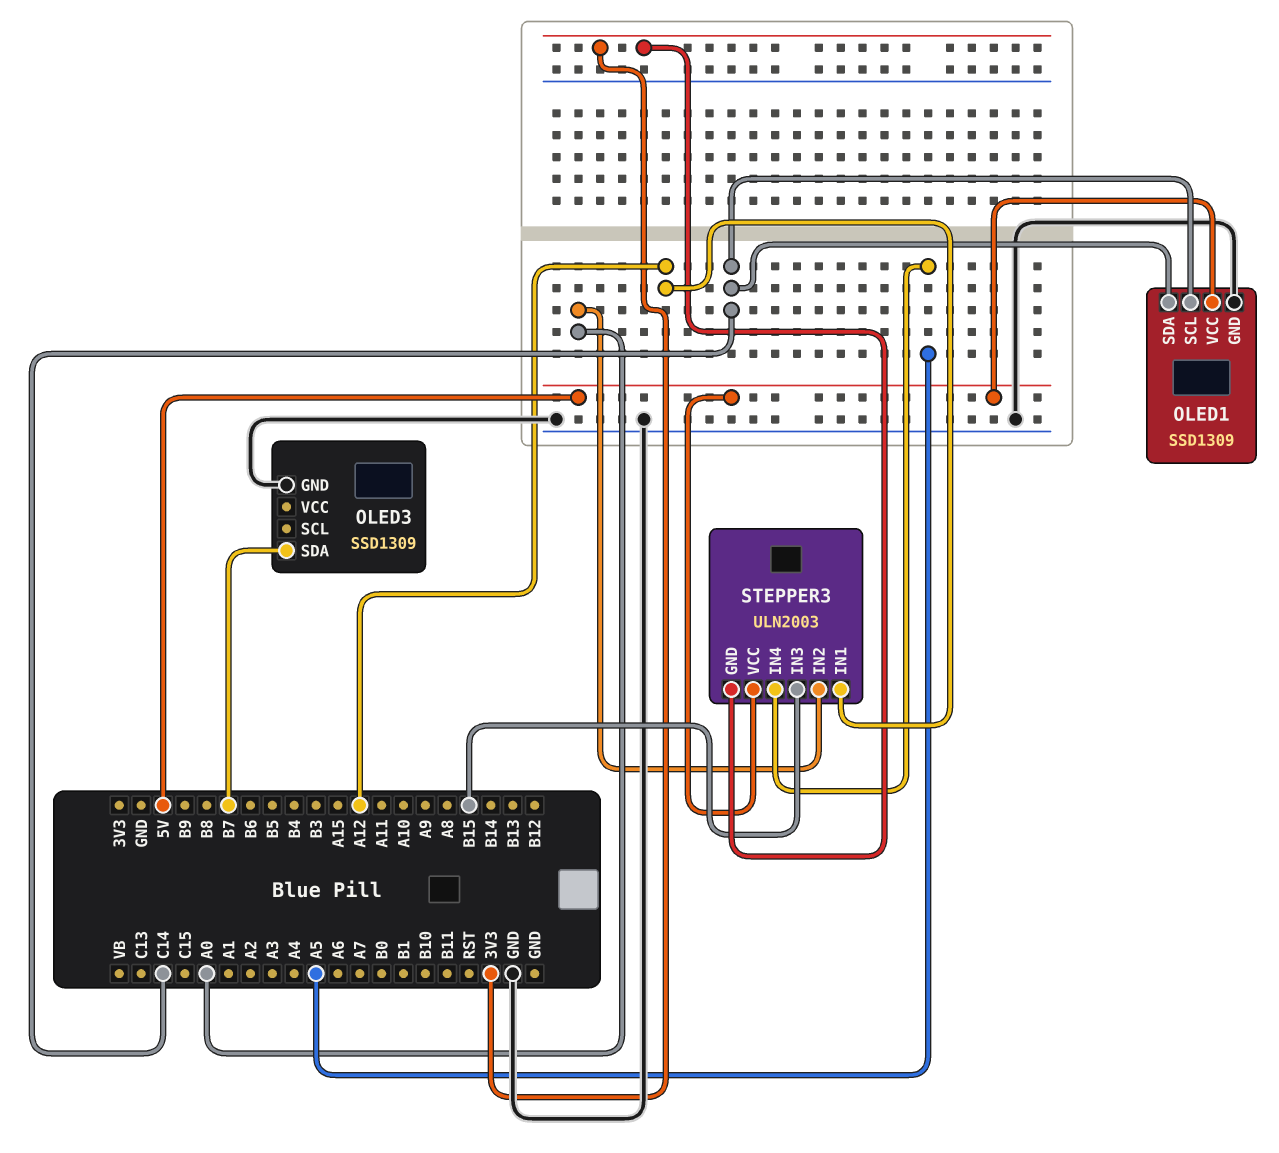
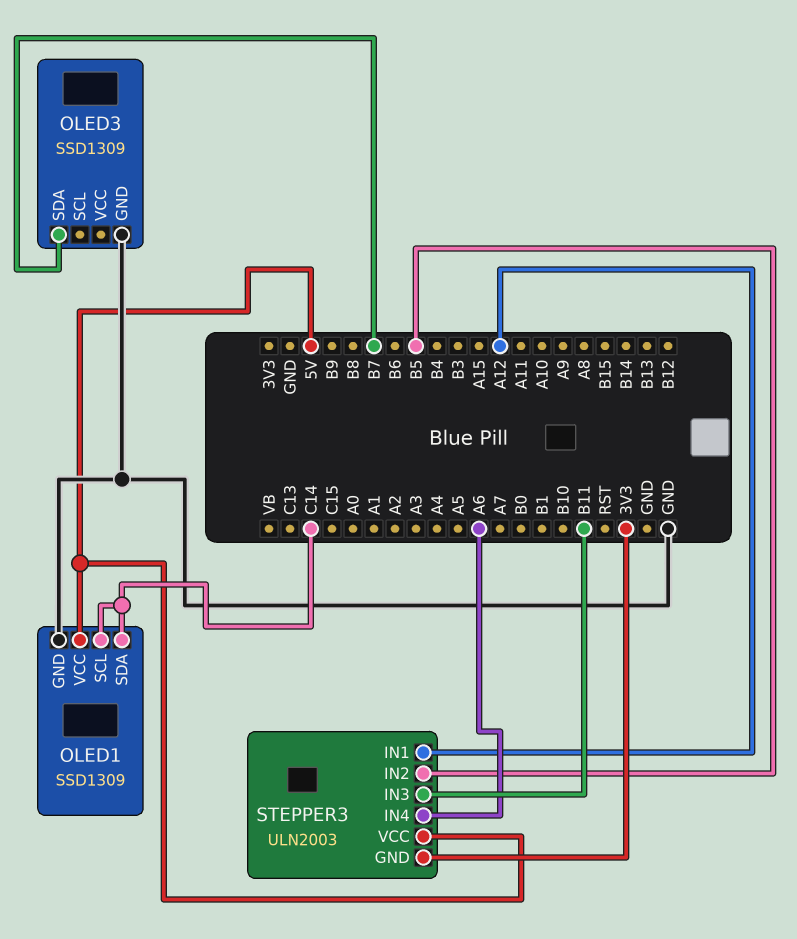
STEPPER3 pin IN2: A0 -> B5
STEPPER3 pin IN3: B15 -> B11
STEPPER3 pin IN4: A5 -> A6

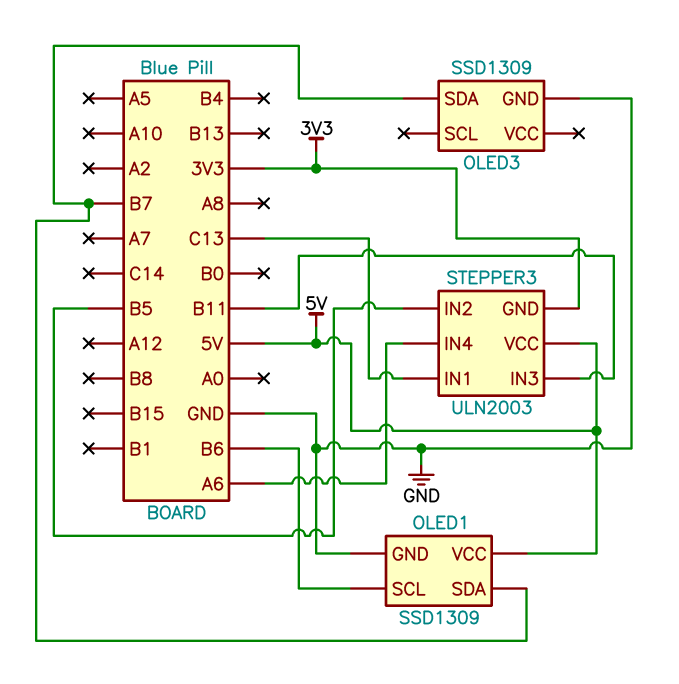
OLED1 pin SCL: C14 -> B6
OLED1 pin SDA: C14 -> B7
STEPPER3 pin IN1: A12 -> C13

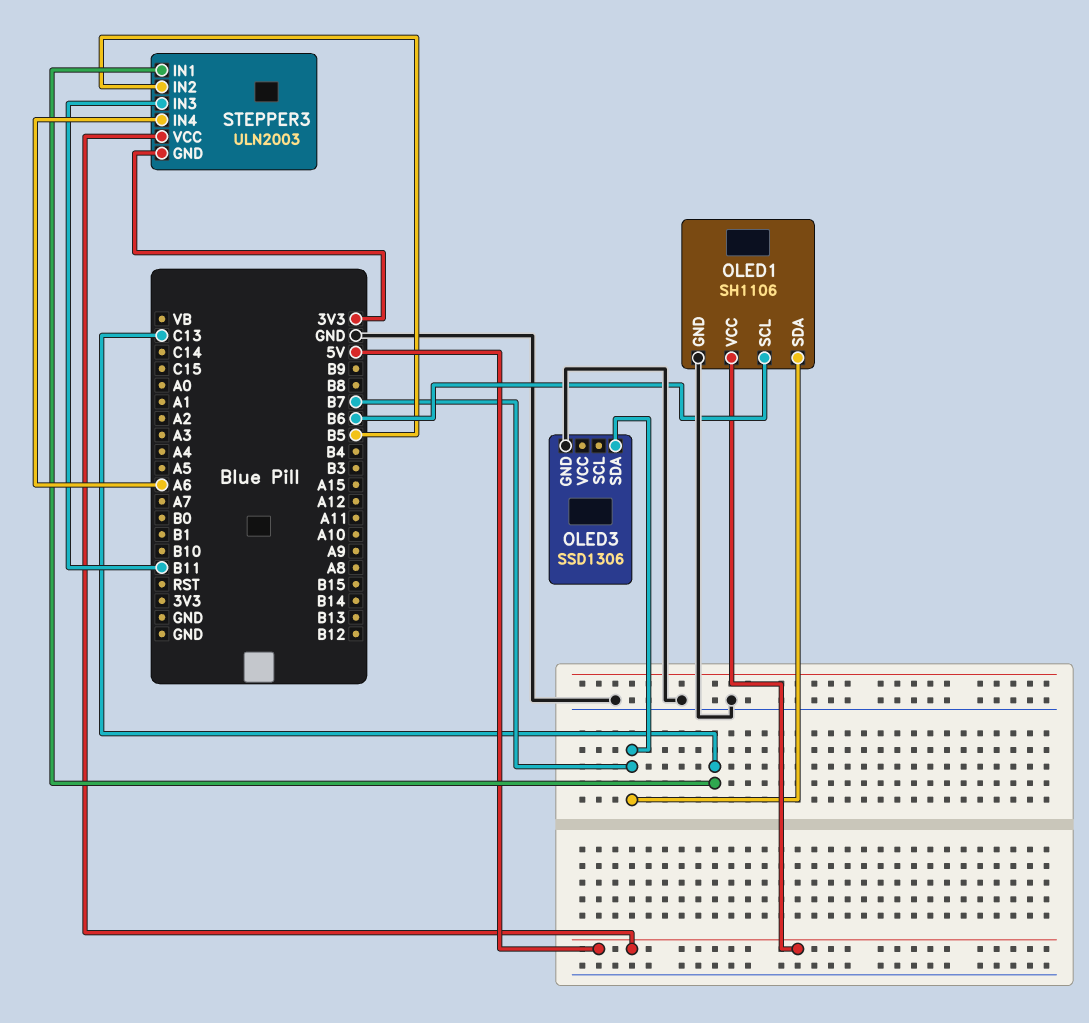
OLED1: SSD1309 -> SH1106
OLED3: SSD1309 -> SSD1306

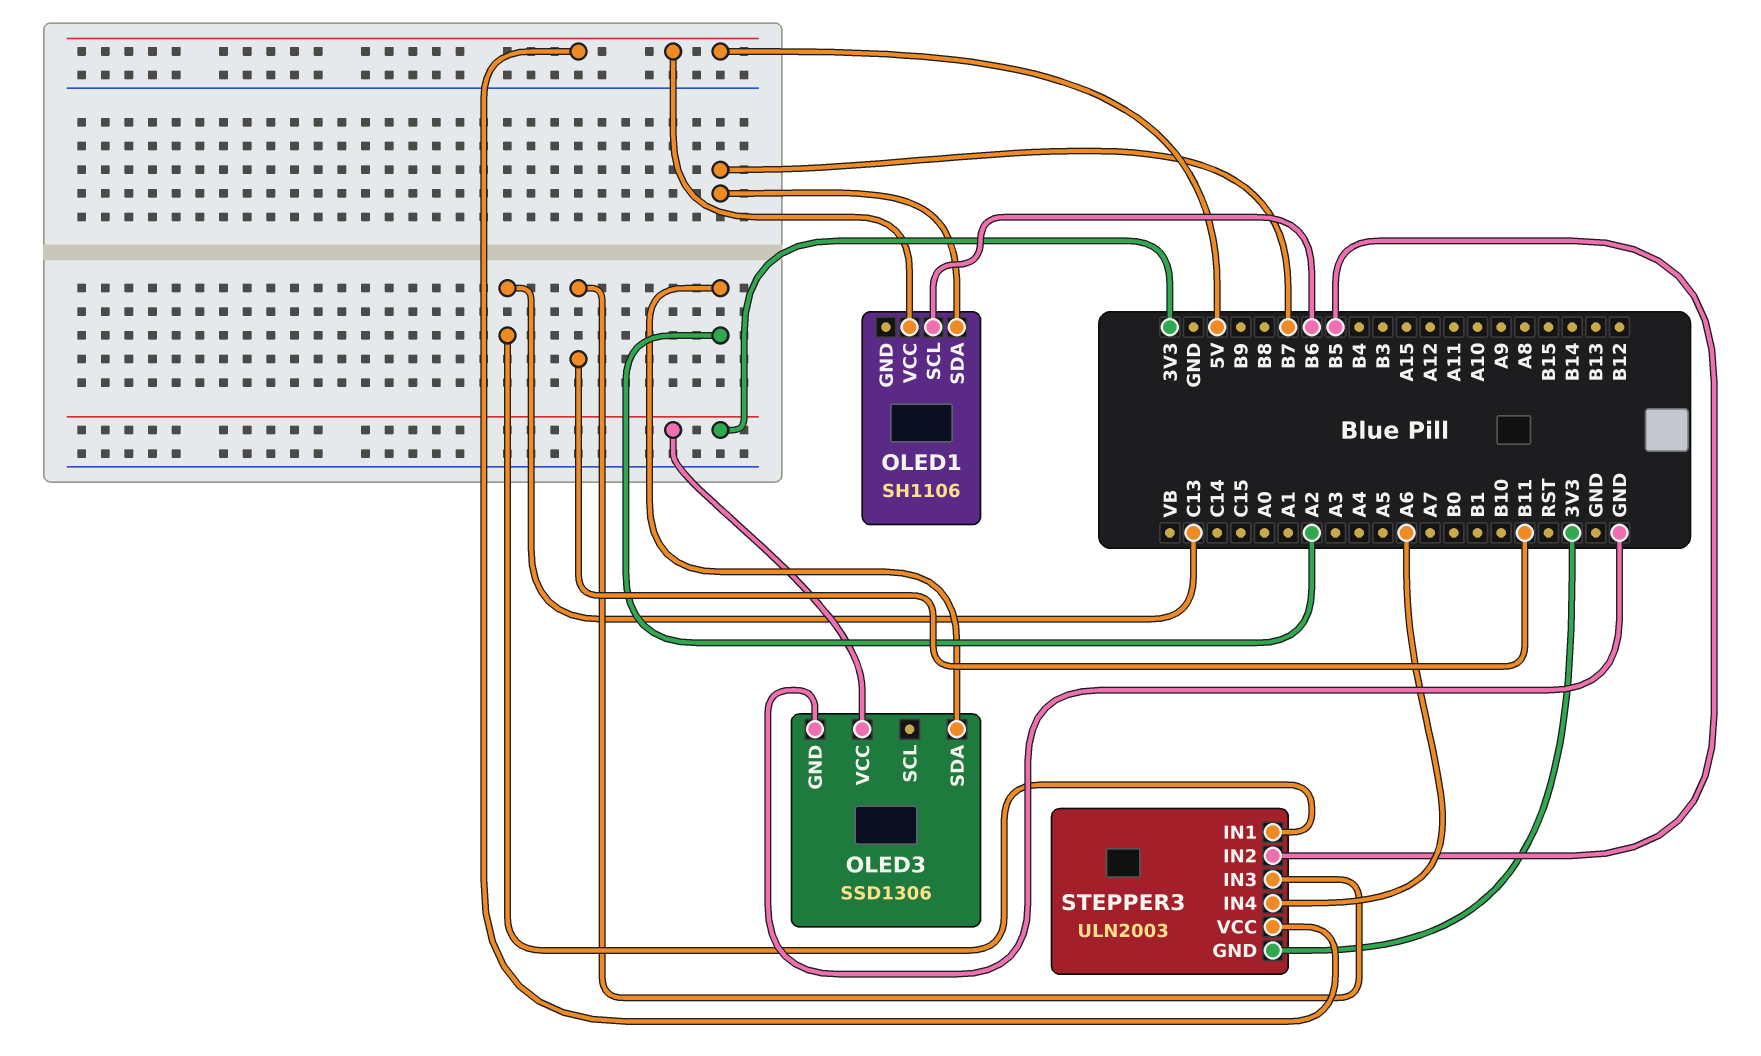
OLED1 pin GND: GND -> none
OLED3 pin SDA: B7 -> A2
OLED3 pin VCC: none -> 3V3

